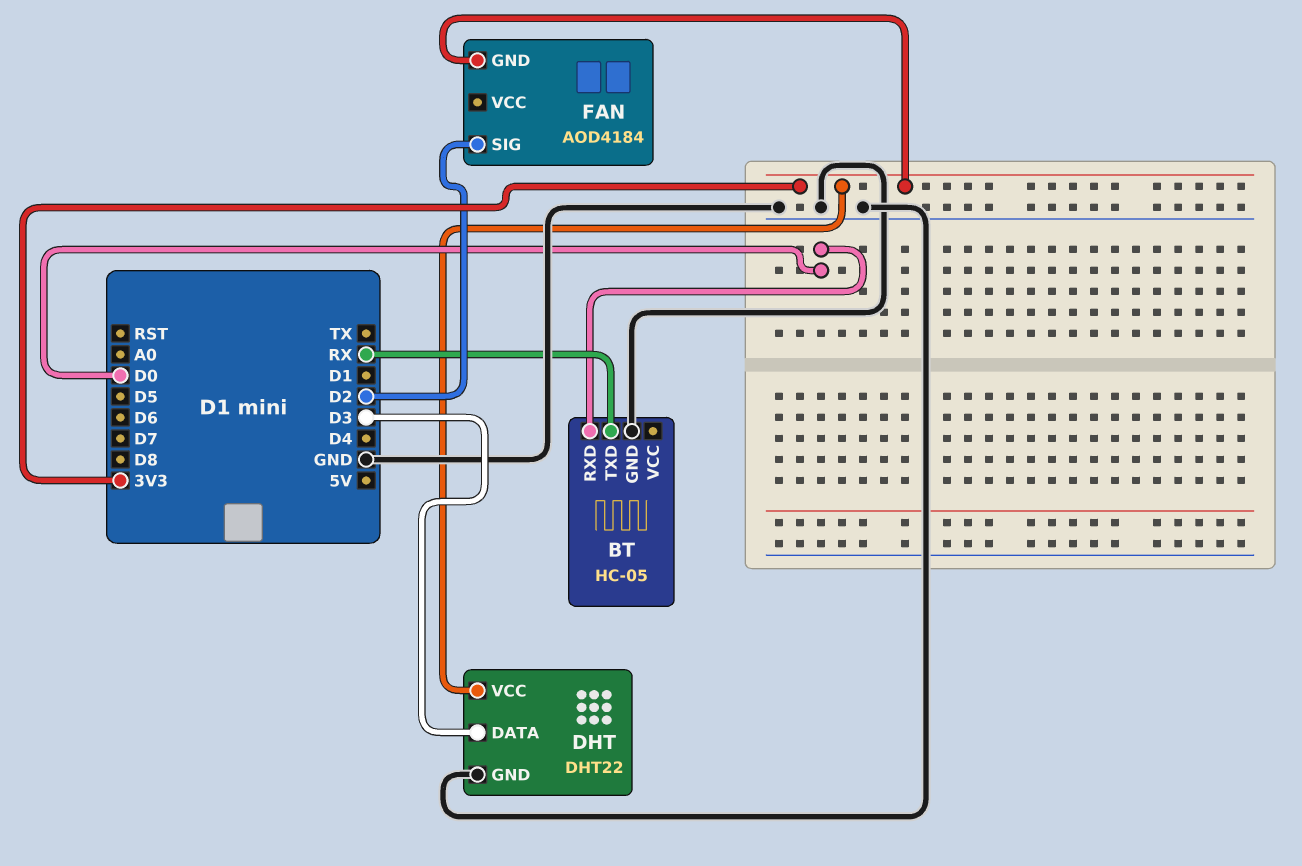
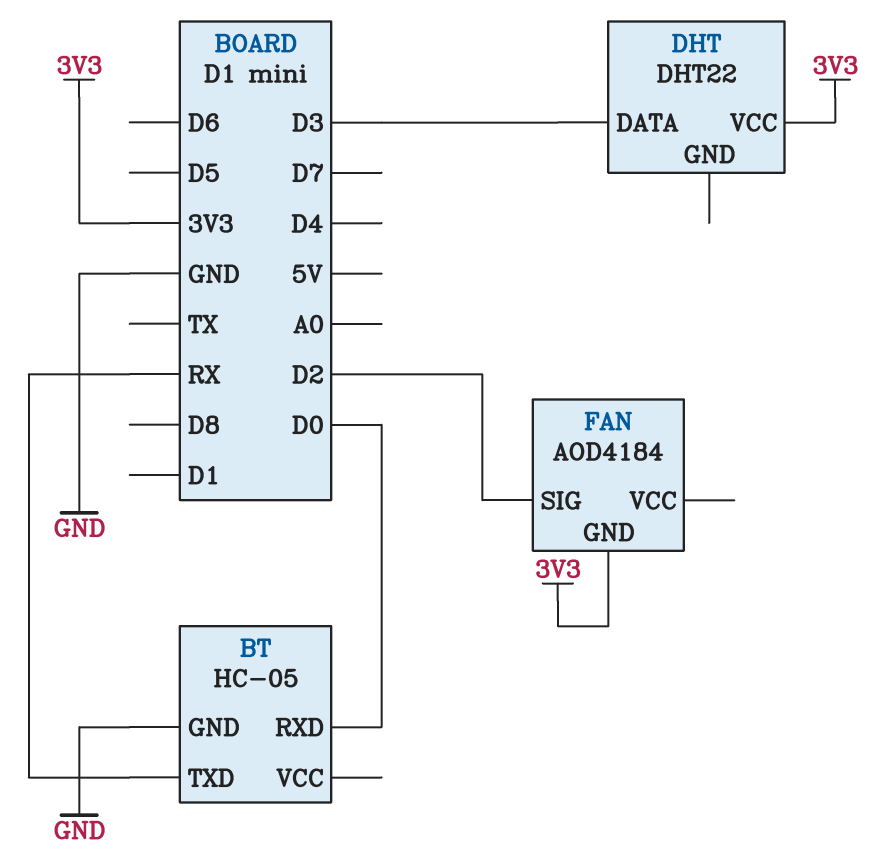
DHT pin GND: GND -> none

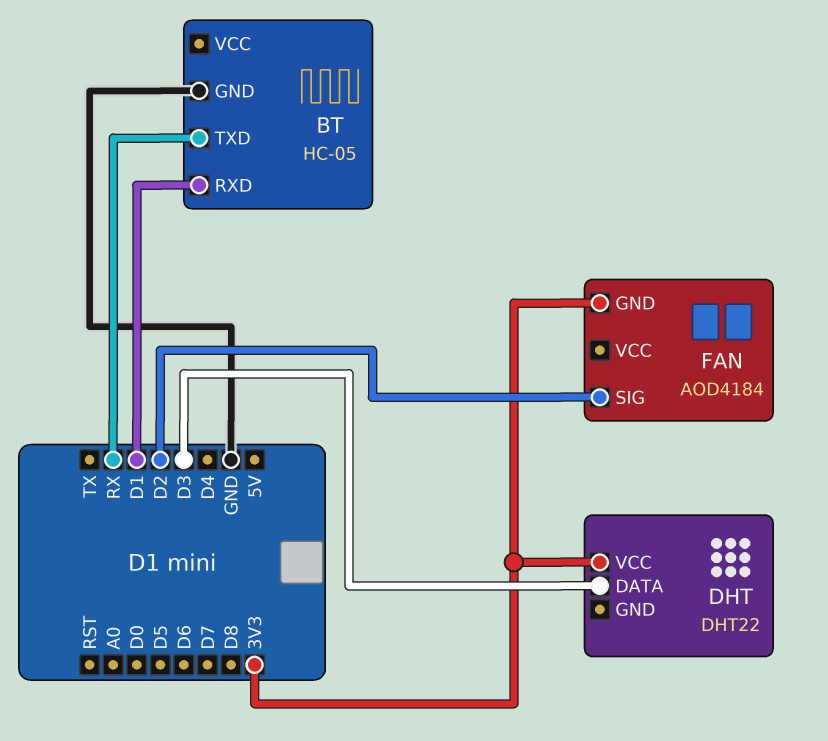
BT pin RXD: D0 -> D1

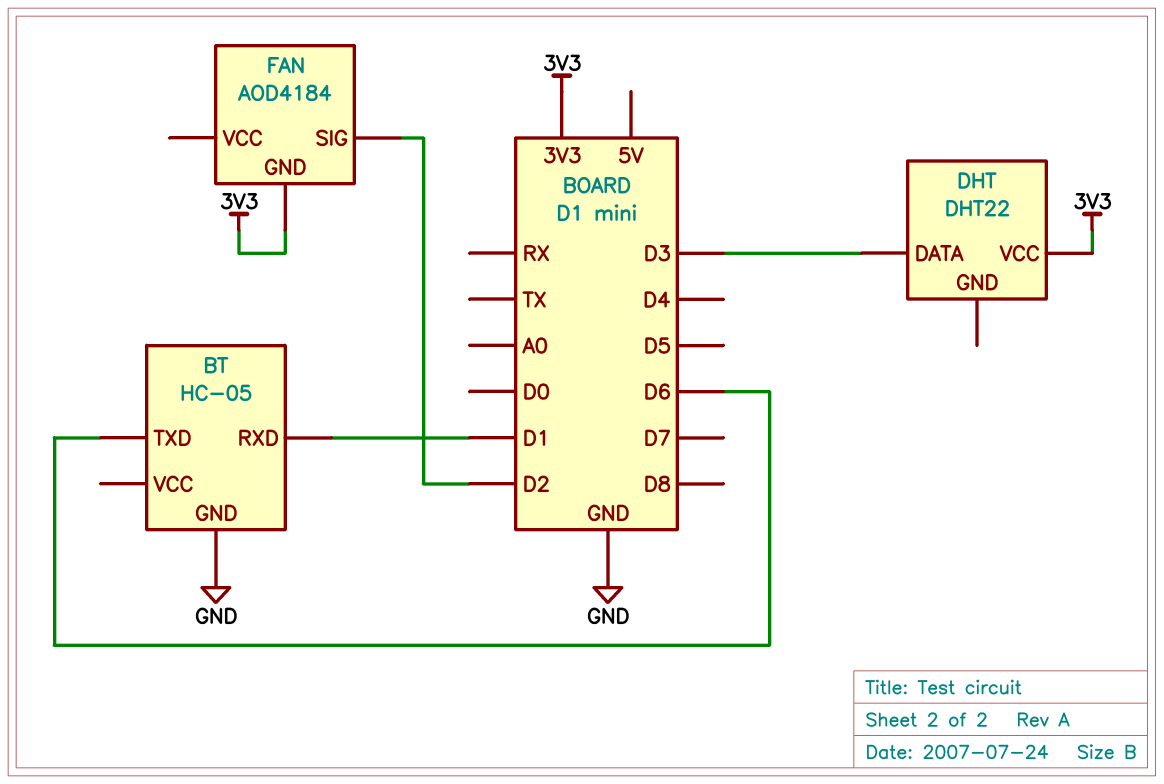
BT pin TXD: RX -> D6

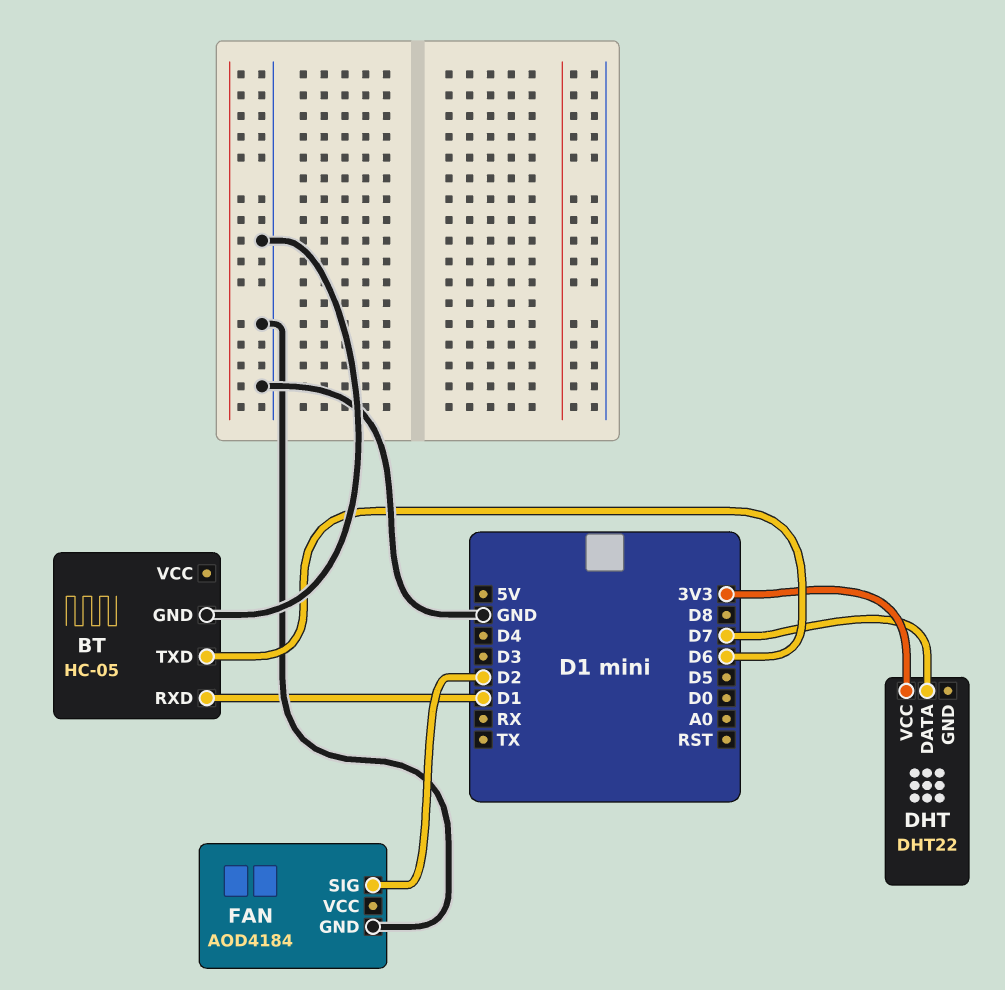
DHT pin DATA: D3 -> D7
FAN pin GND: 3V3 -> GND

